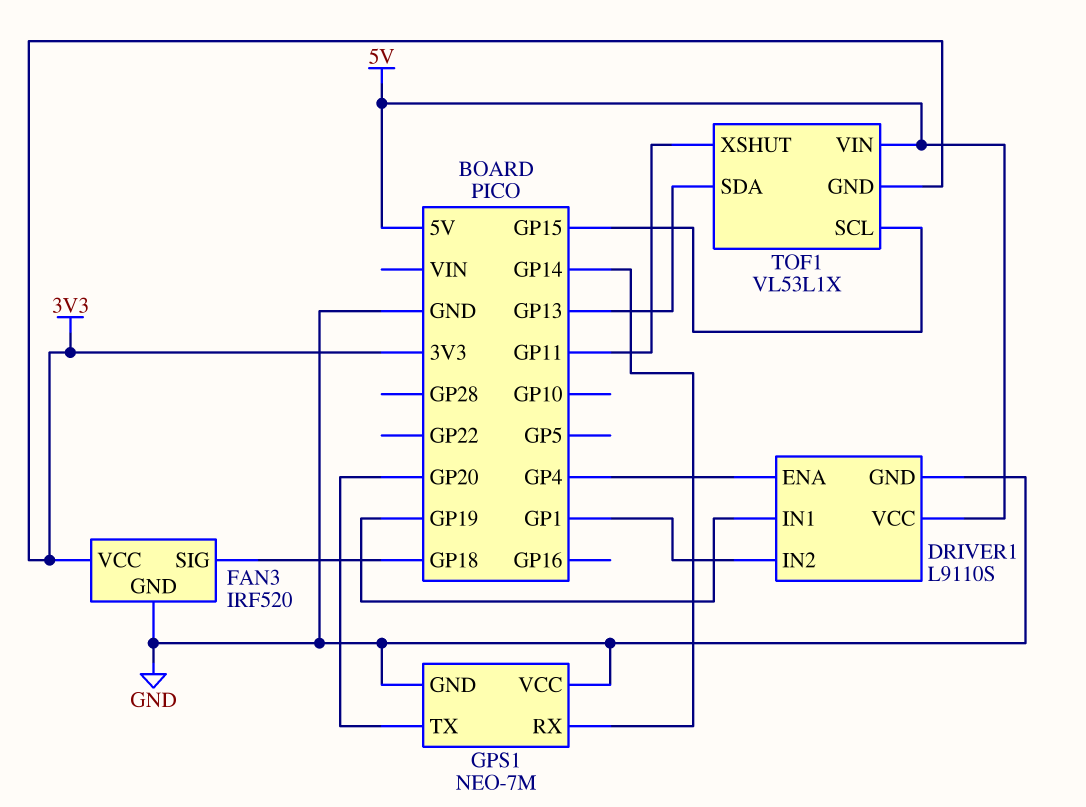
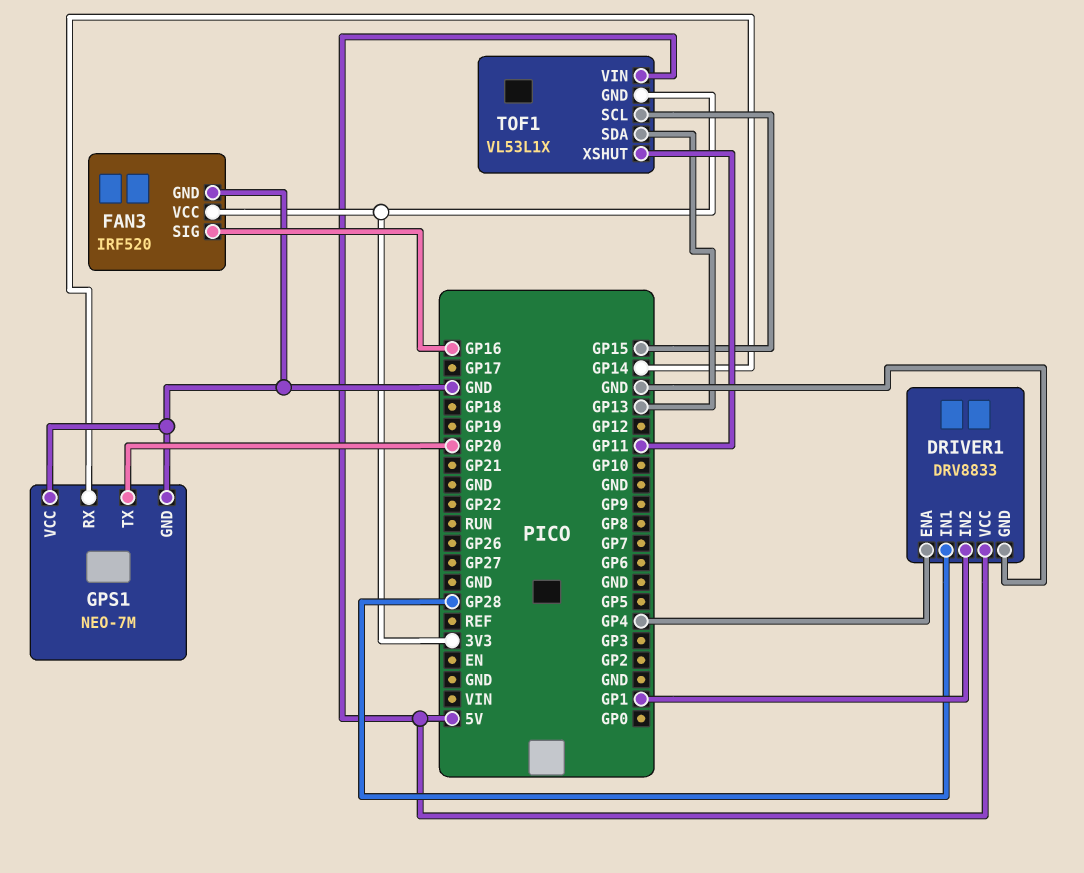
DRIVER1: L9110S -> DRV8833
DRIVER1 pin IN1: GP19 -> GP28
FAN3 pin SIG: GP18 -> GP16

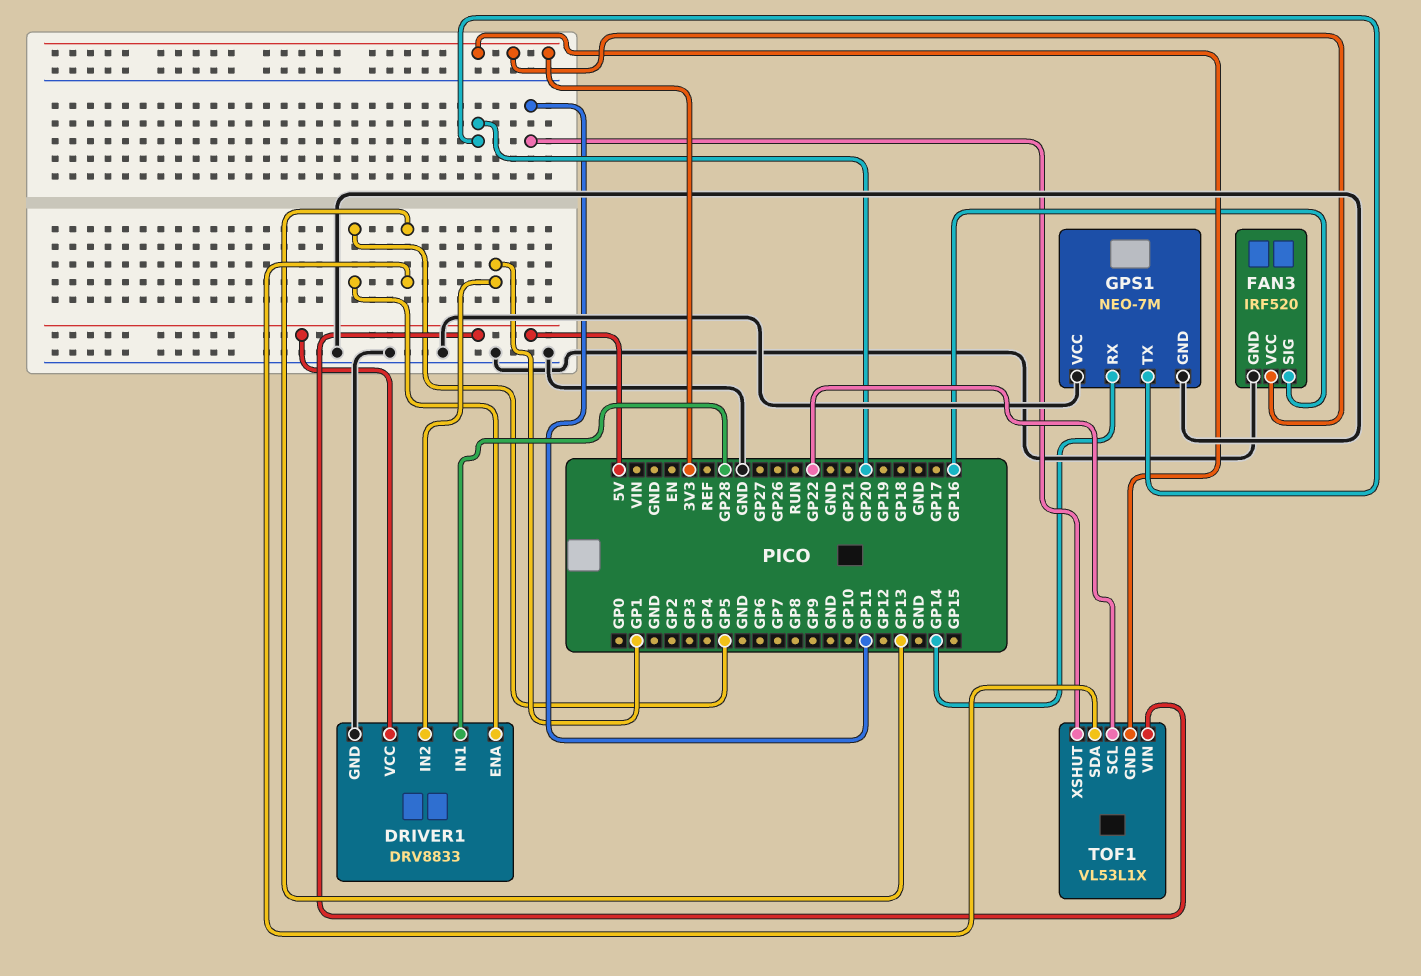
DRIVER1 pin ENA: GP4 -> GP5
TOF1 pin SCL: GP15 -> GP22

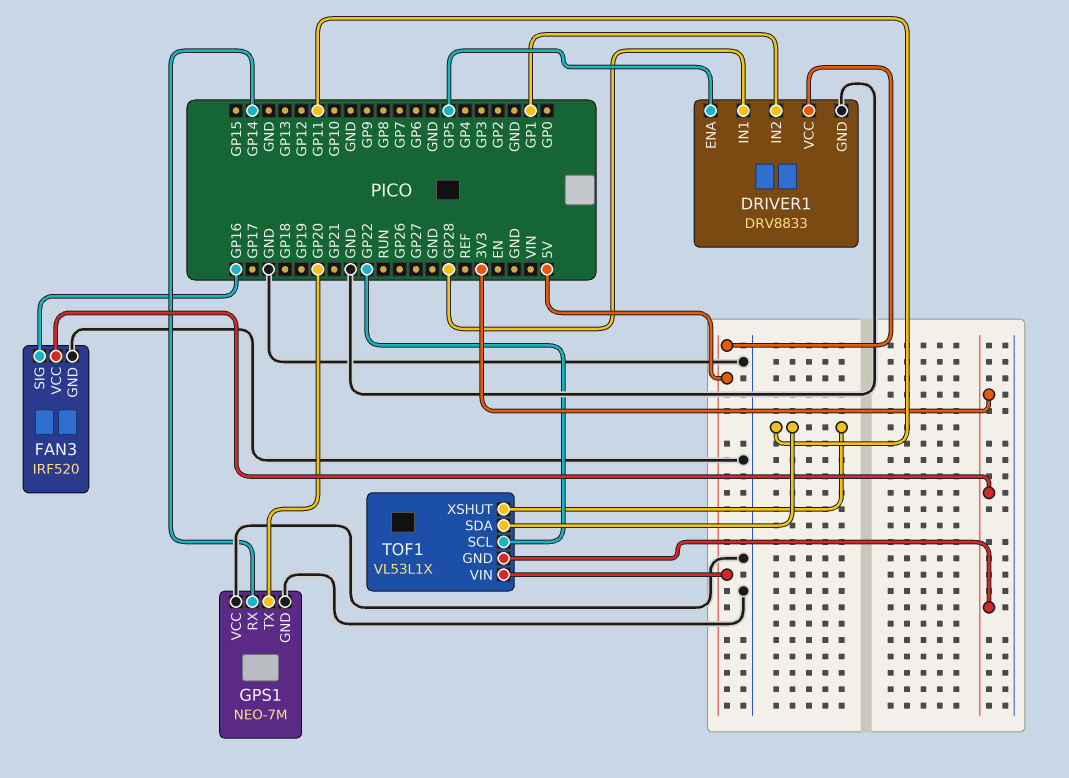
TOF1 pin SDA: GP13 -> GP11

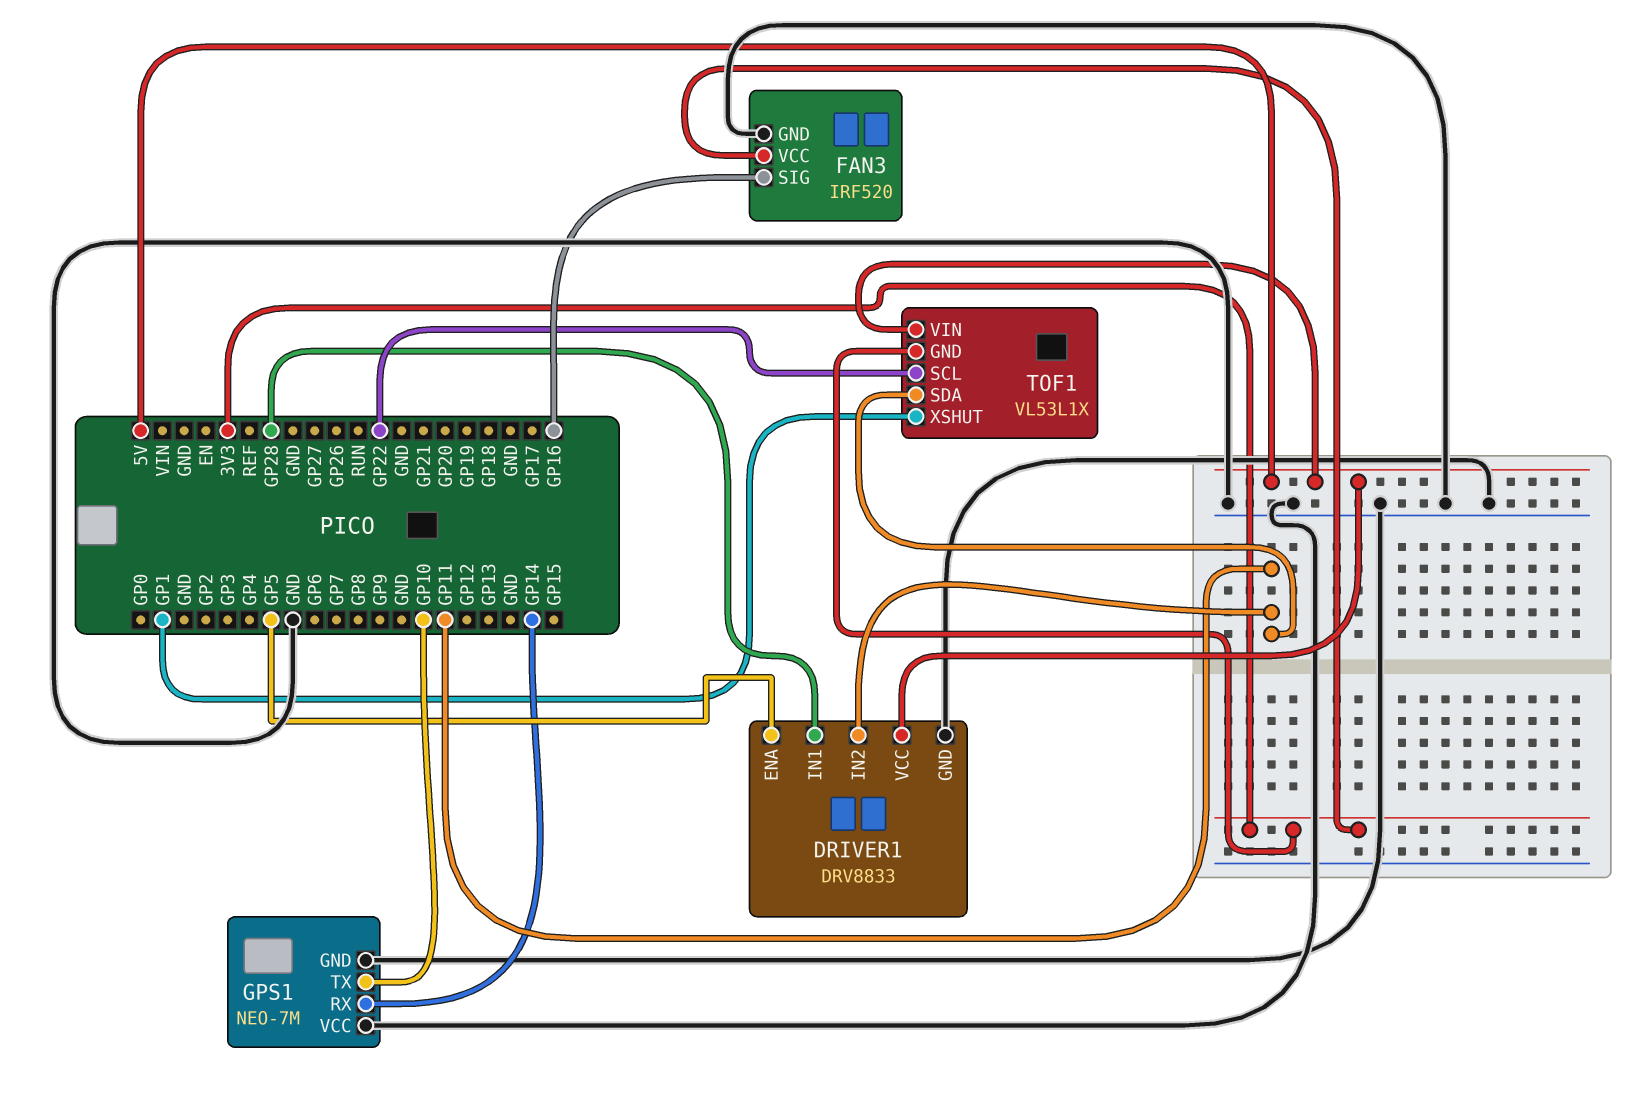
DRIVER1 pin IN2: GP1 -> GP11
GPS1 pin TX: GP20 -> GP10
TOF1 pin XSHUT: GP11 -> GP1

